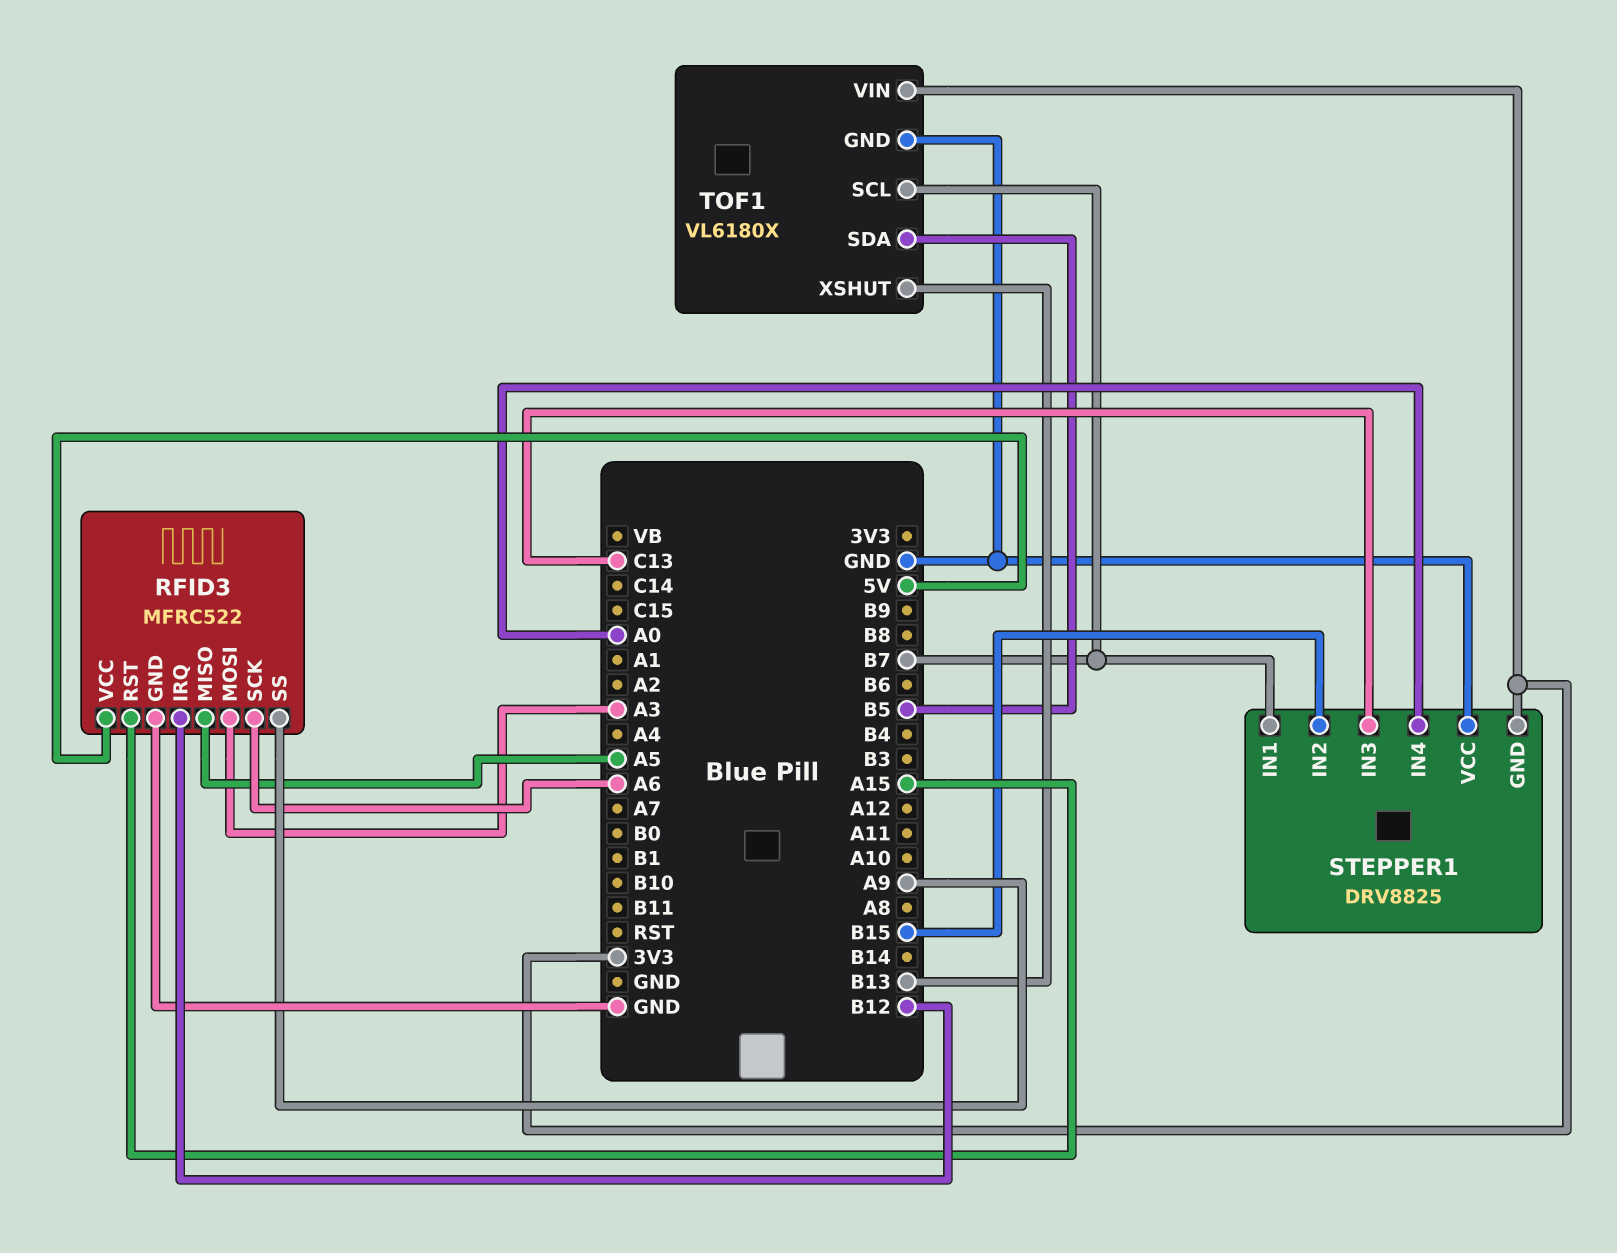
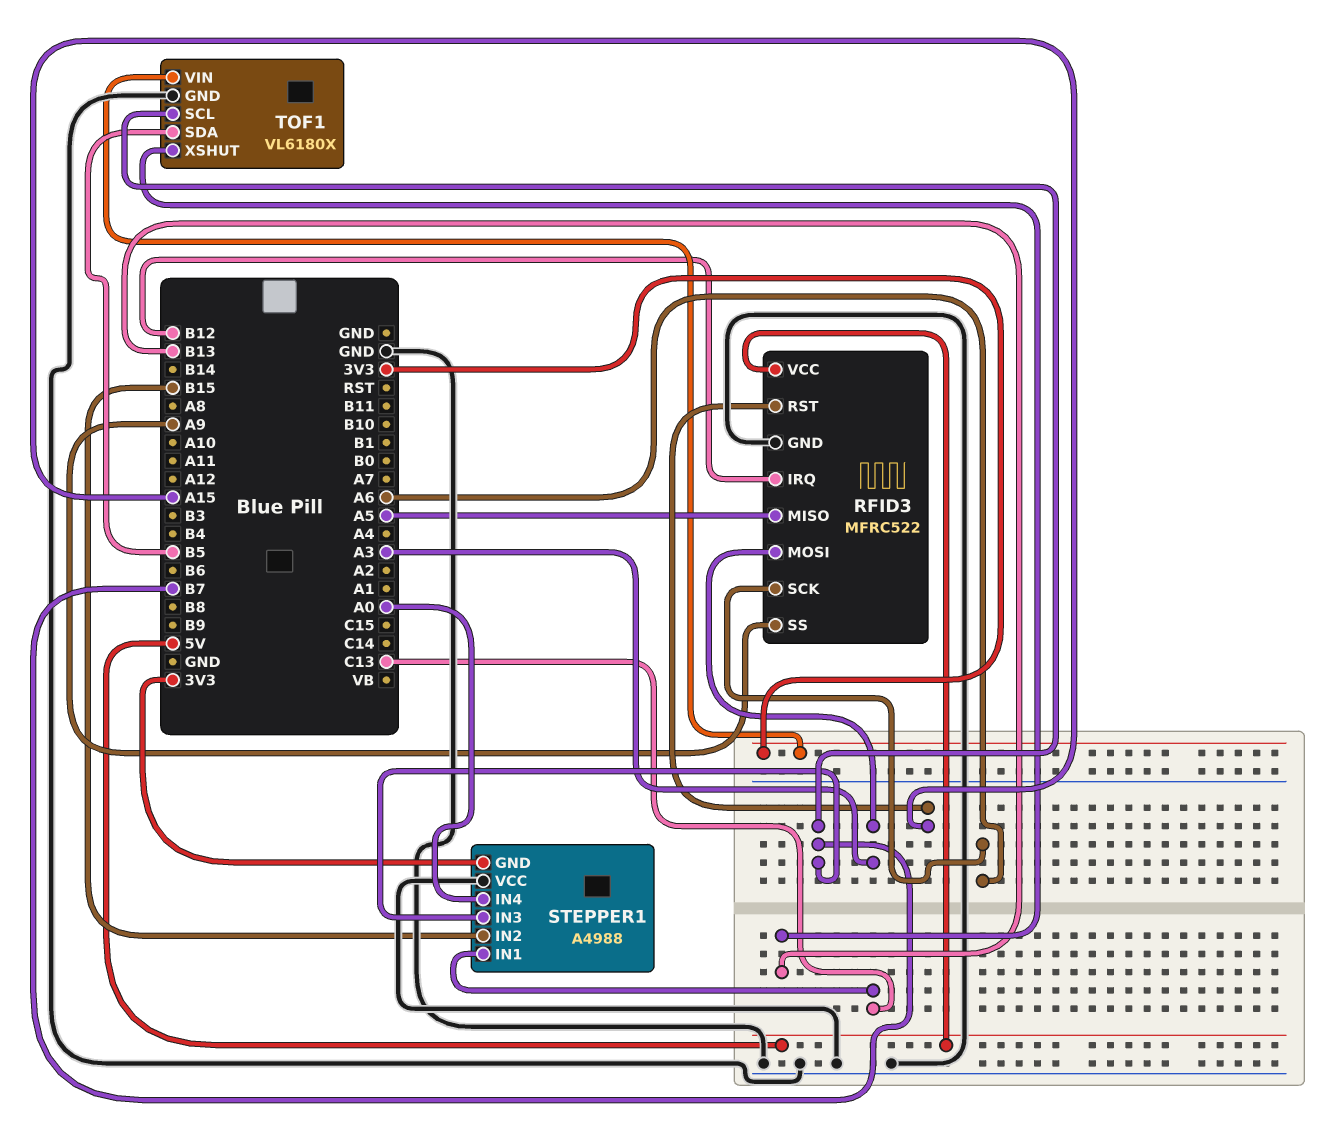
STEPPER1: DRV8825 -> A4988
STEPPER1 pin IN1: B7 -> C13
STEPPER1 pin IN3: C13 -> B7

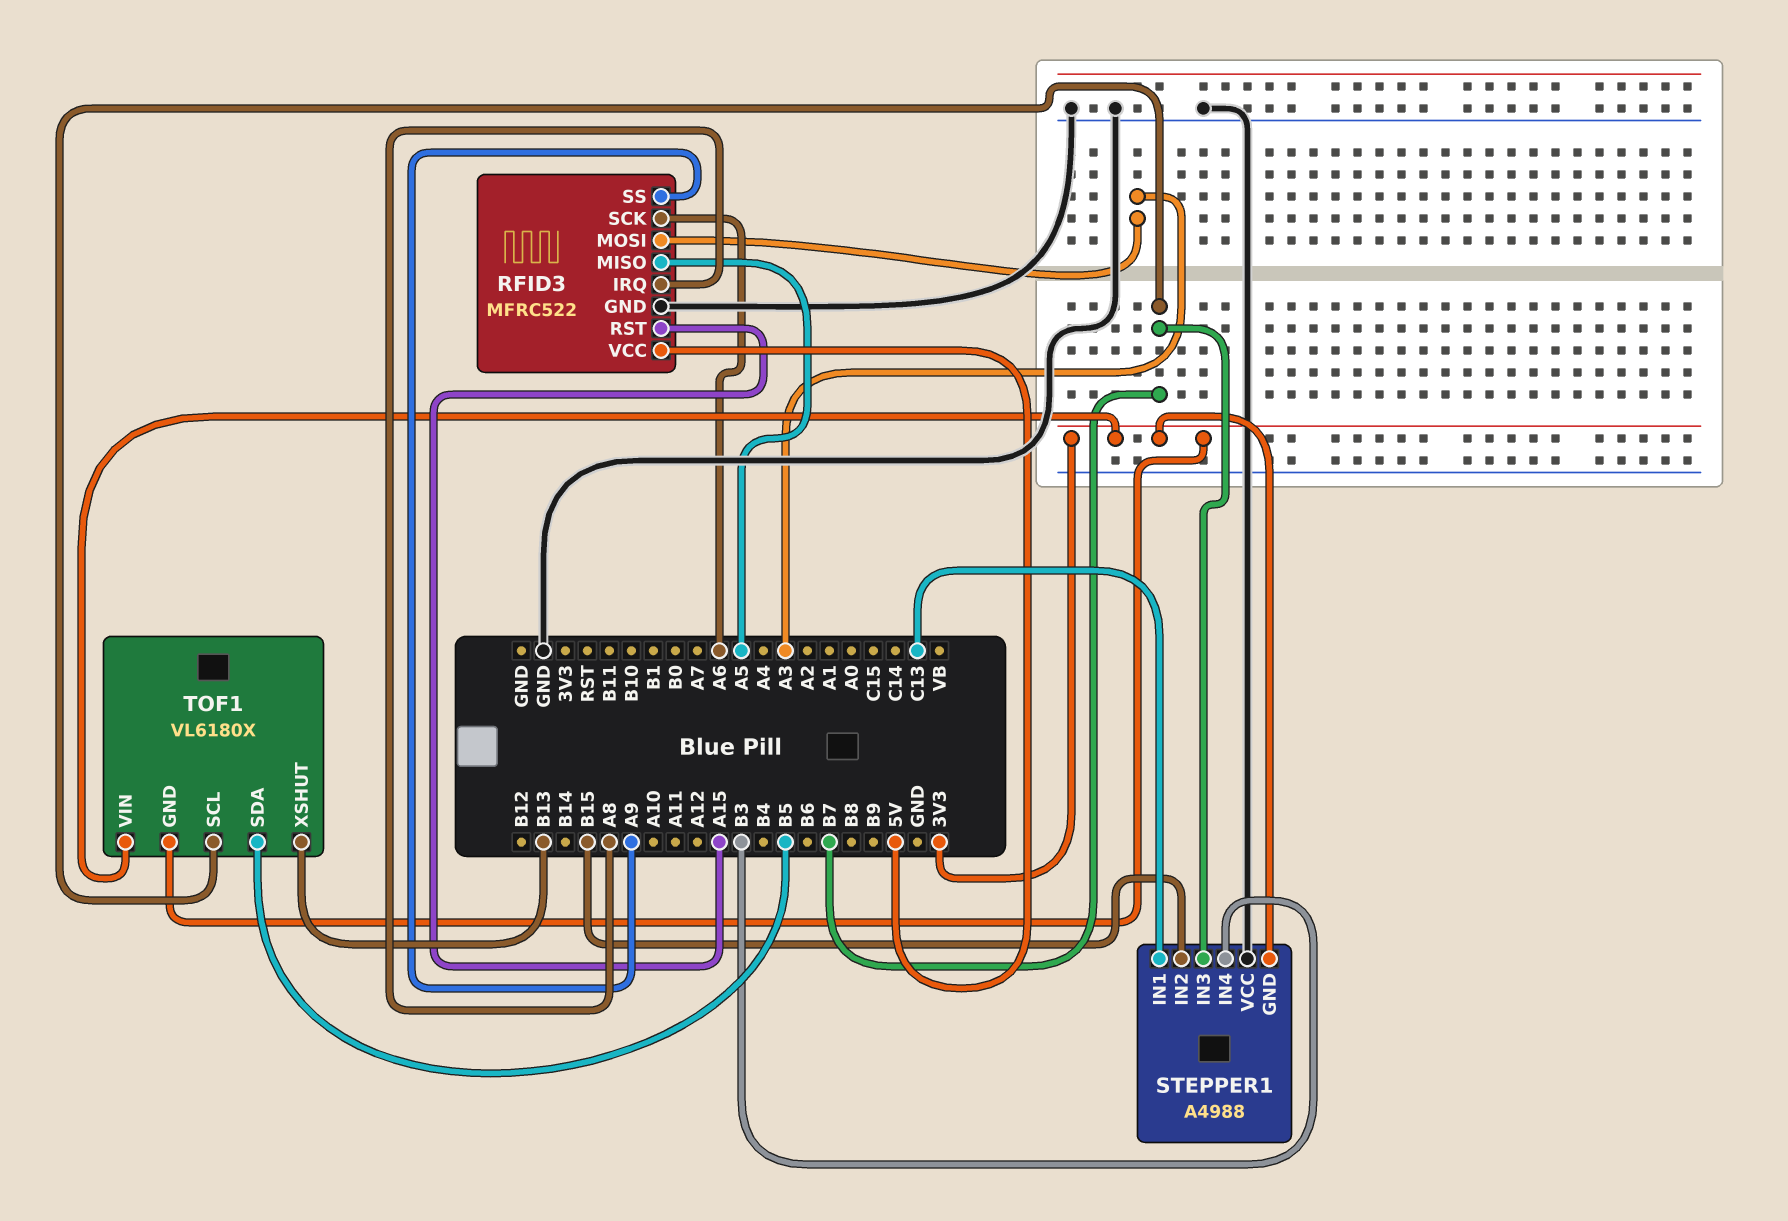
RFID3 pin IRQ: B12 -> A8
STEPPER1 pin IN4: A0 -> B3
TOF1 pin GND: GND -> 3V3

